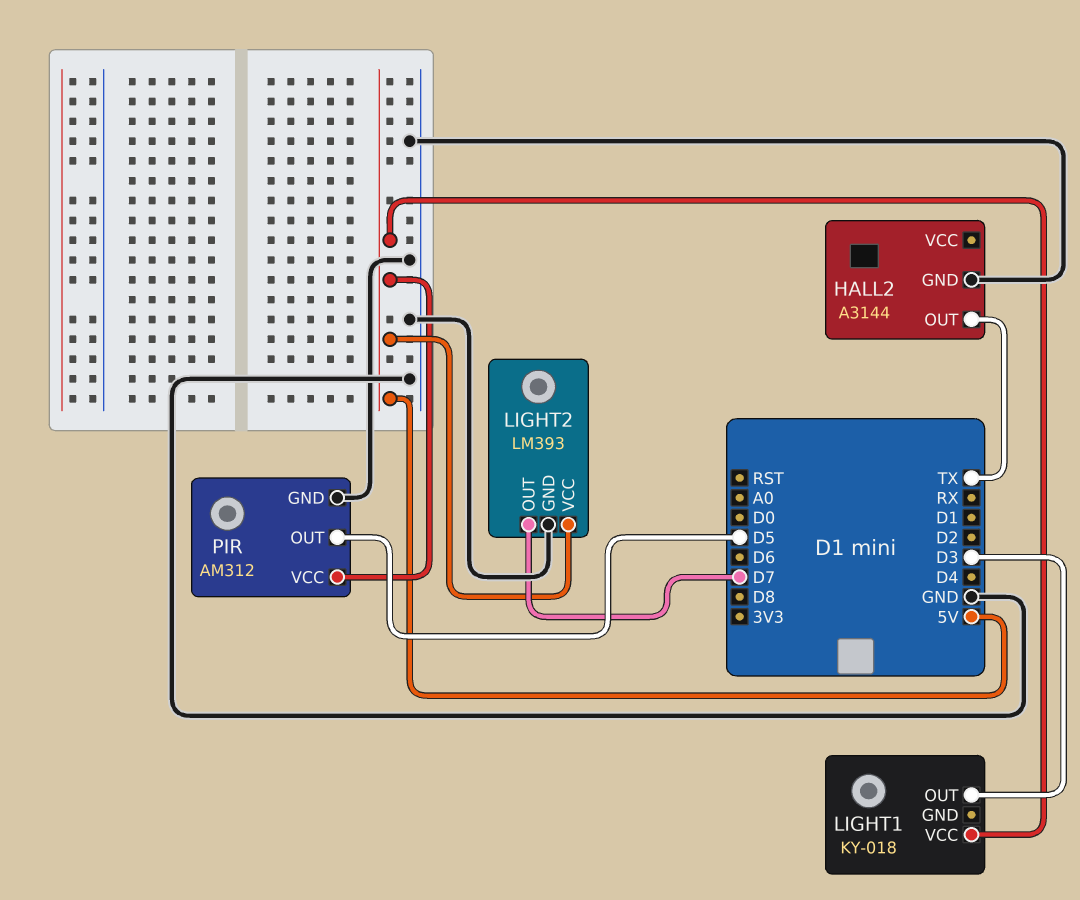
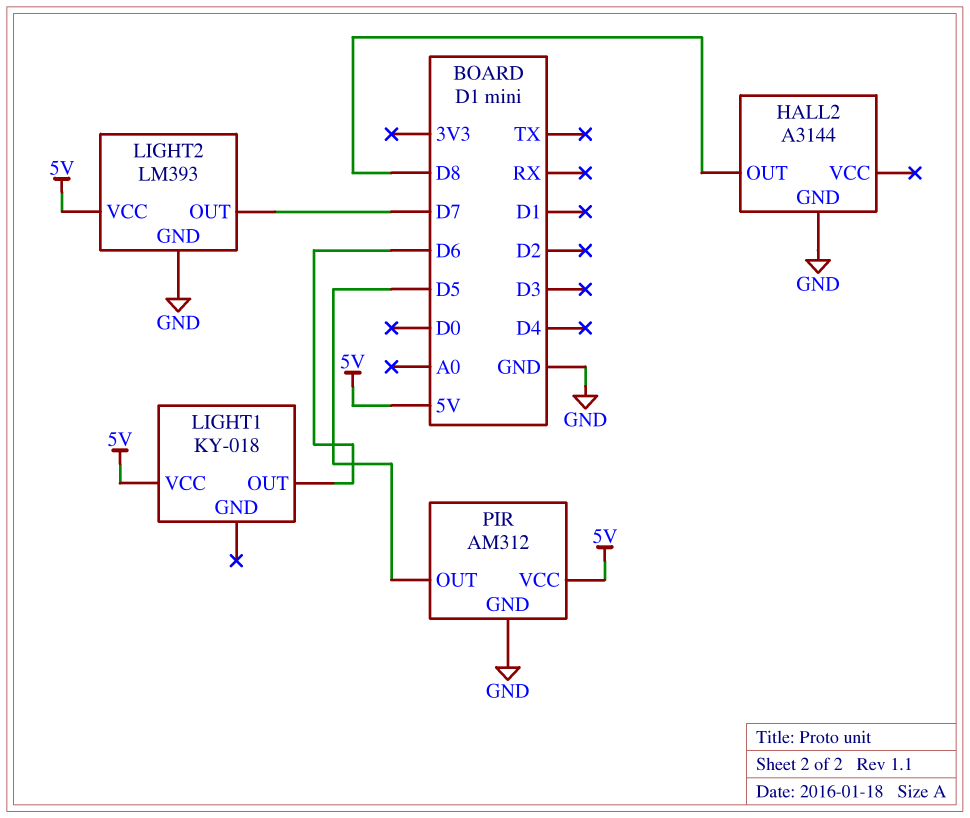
HALL2 pin OUT: TX -> D8
LIGHT1 pin OUT: D3 -> D6

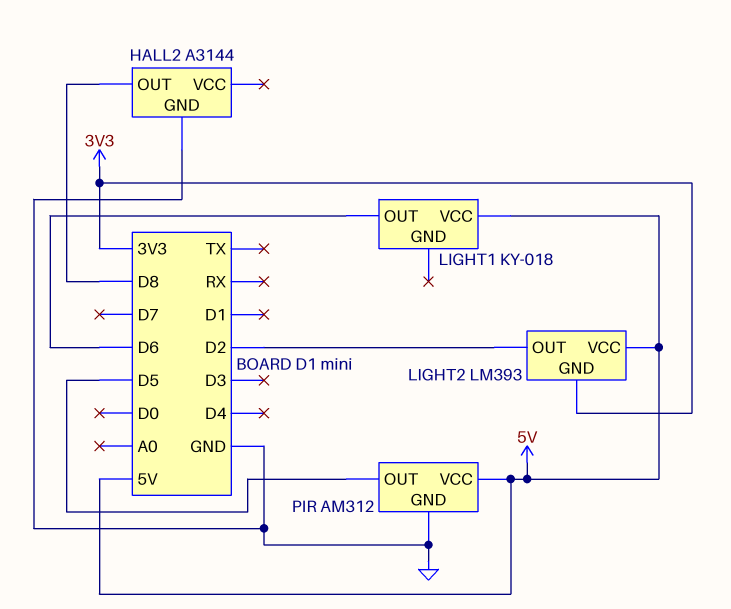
LIGHT2 pin GND: GND -> 3V3
LIGHT2 pin OUT: D7 -> D2

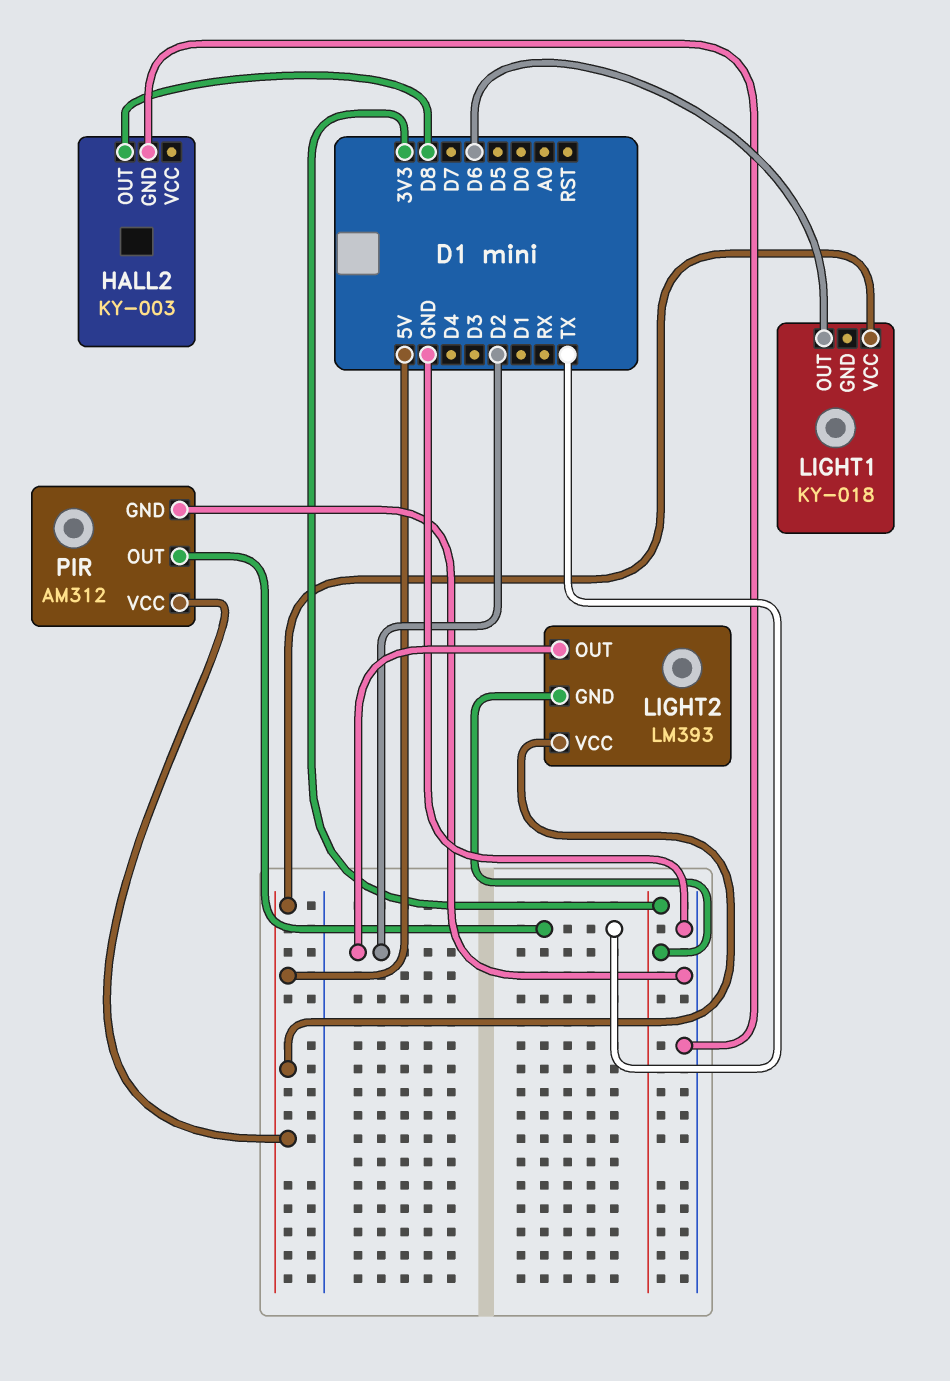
HALL2: A3144 -> KY-003
PIR pin OUT: D5 -> TX

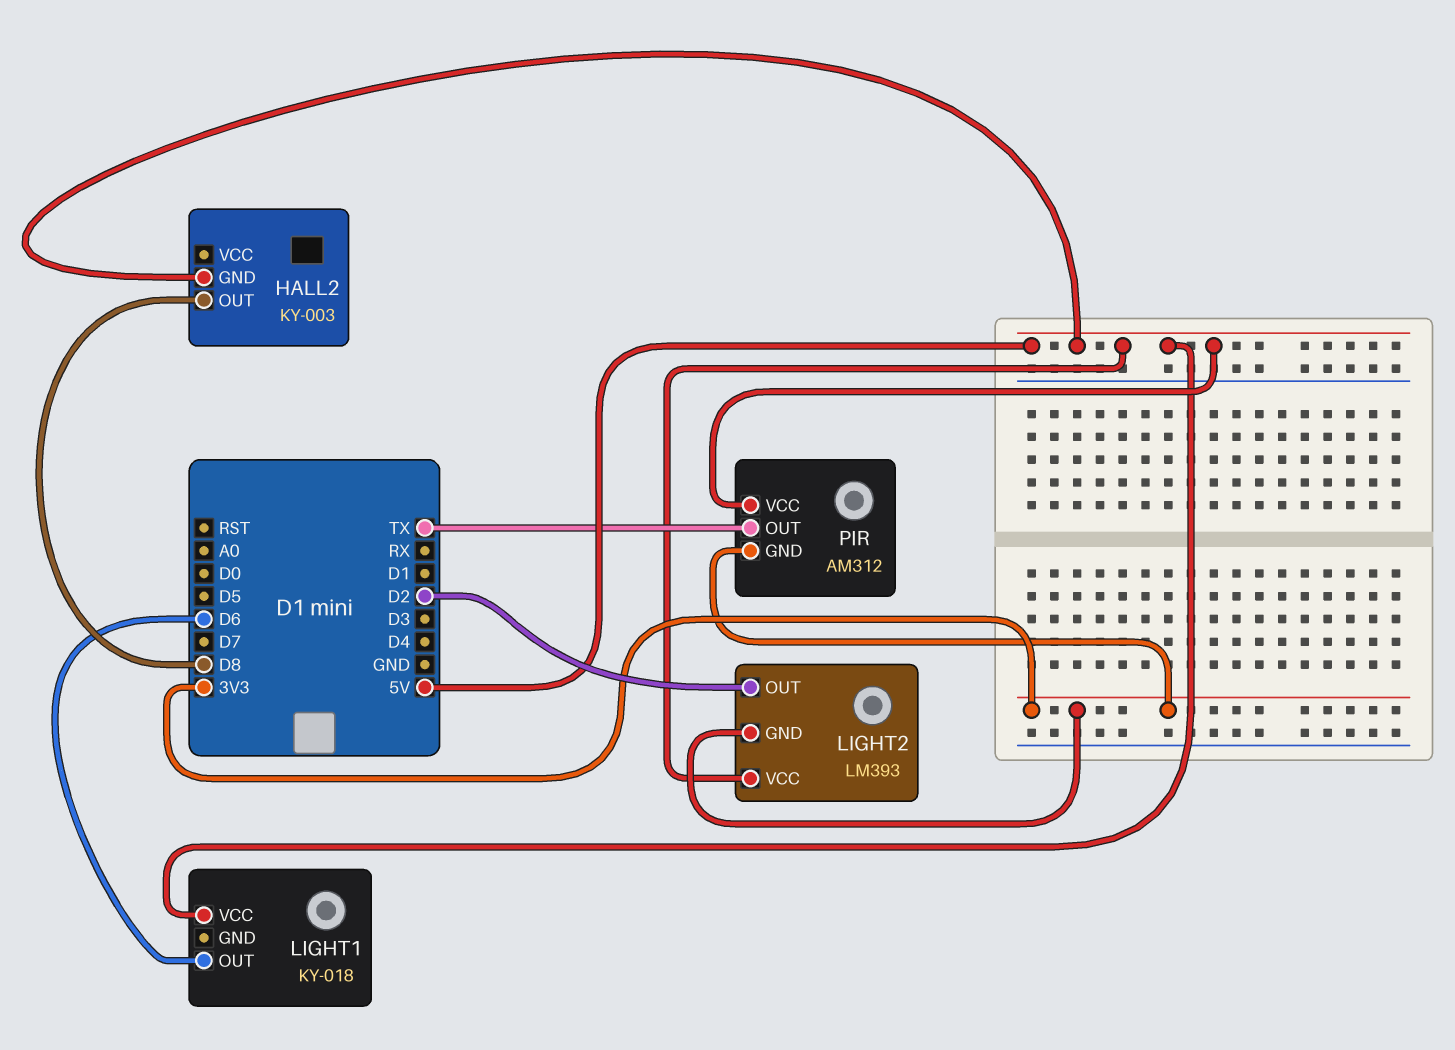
HALL2 pin GND: GND -> 5V
PIR pin GND: GND -> 3V3

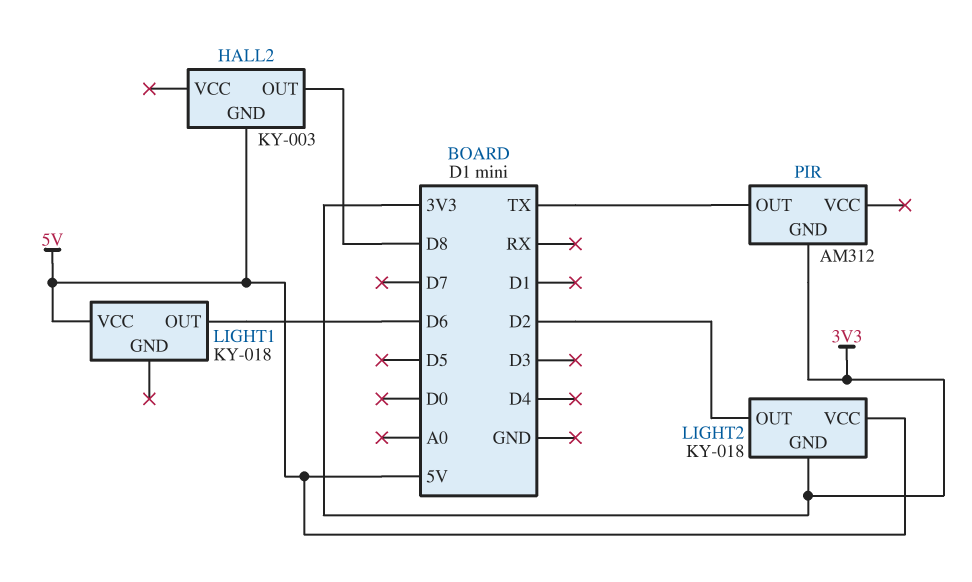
LIGHT2: LM393 -> KY-018
PIR pin VCC: 5V -> none

